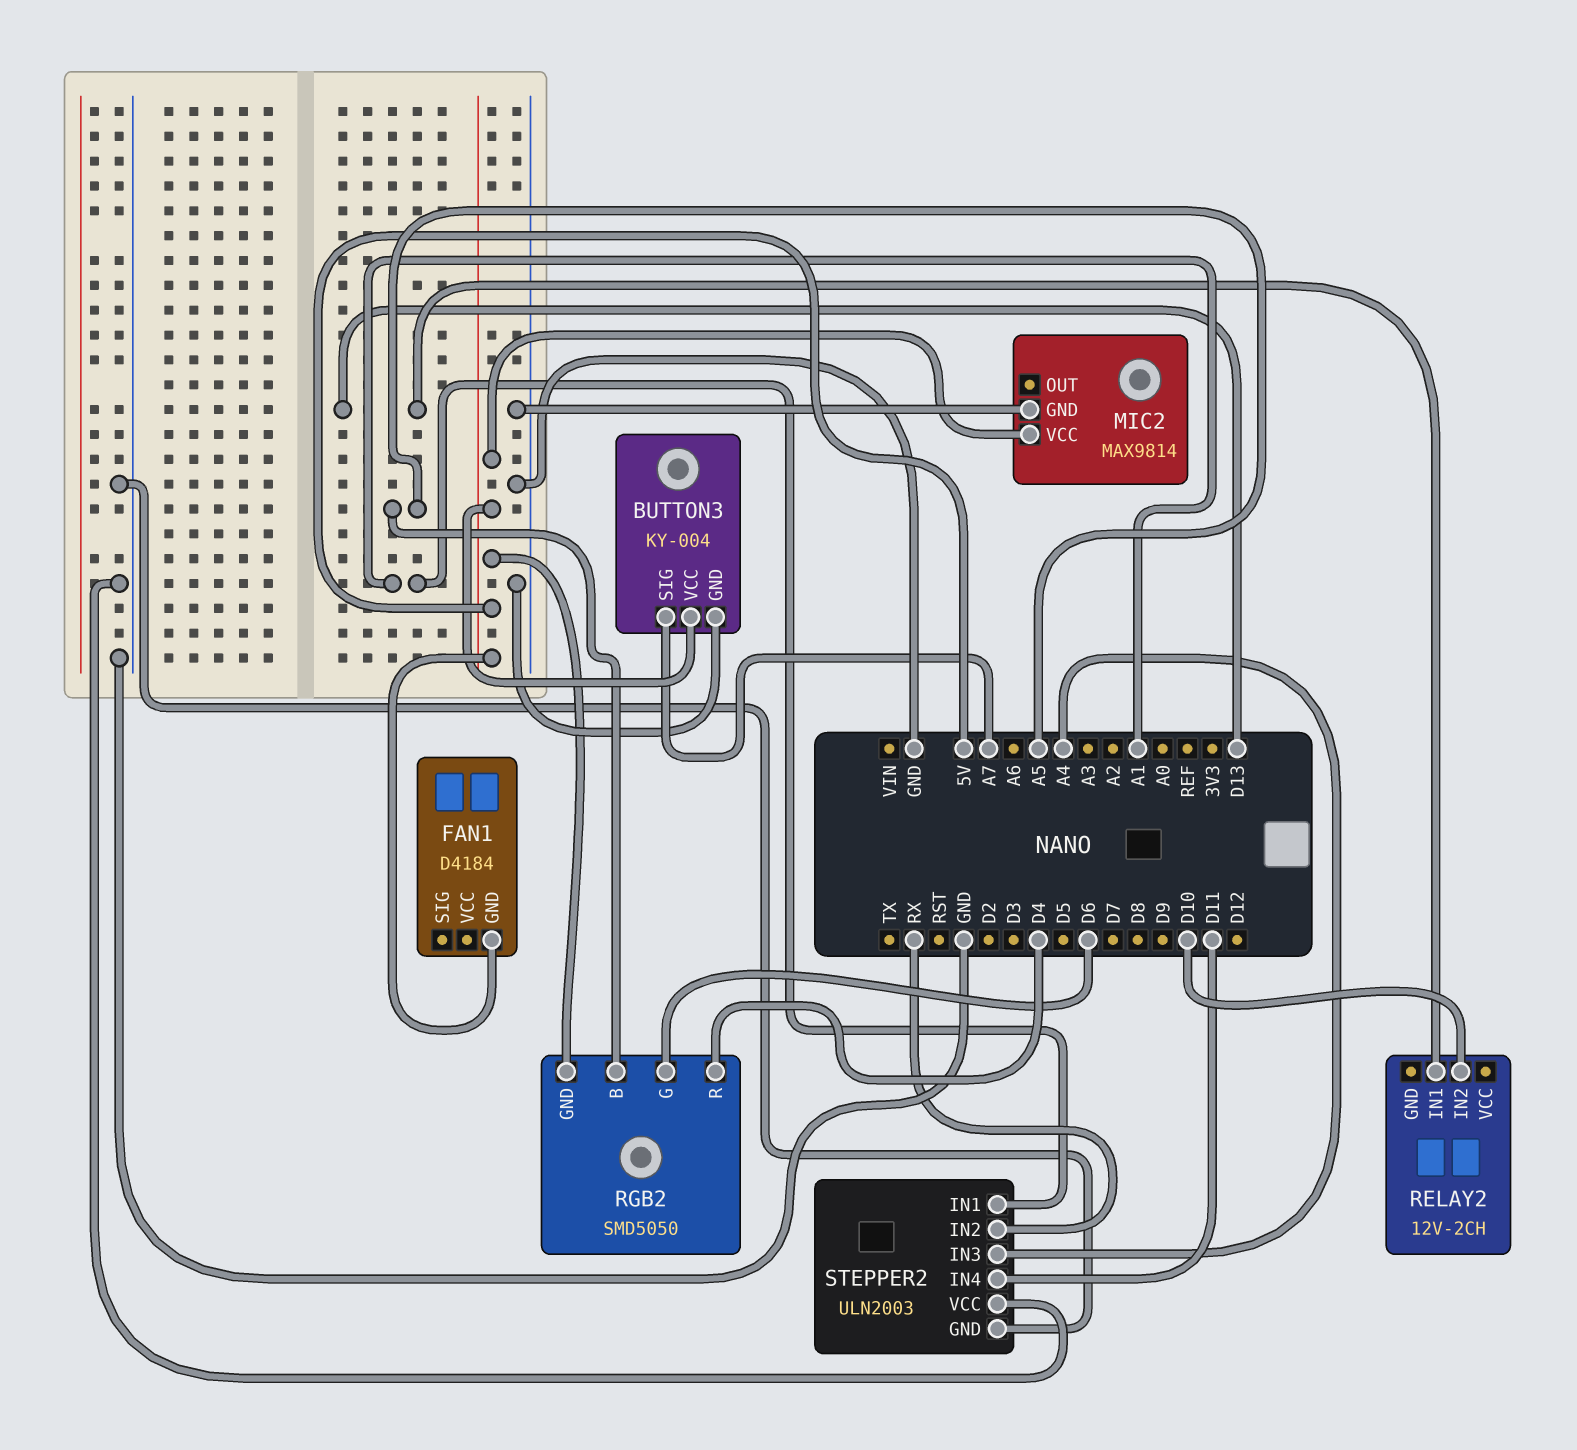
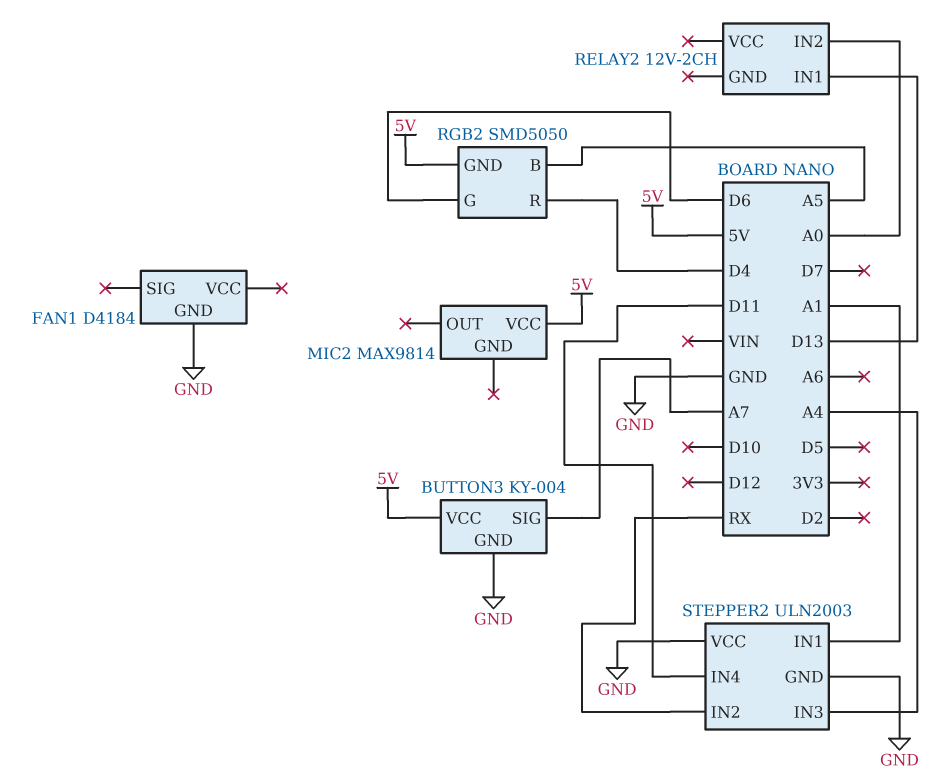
FAN1 pin GND: 5V -> GND
MIC2 pin GND: GND -> none
RELAY2 pin IN2: D10 -> A0

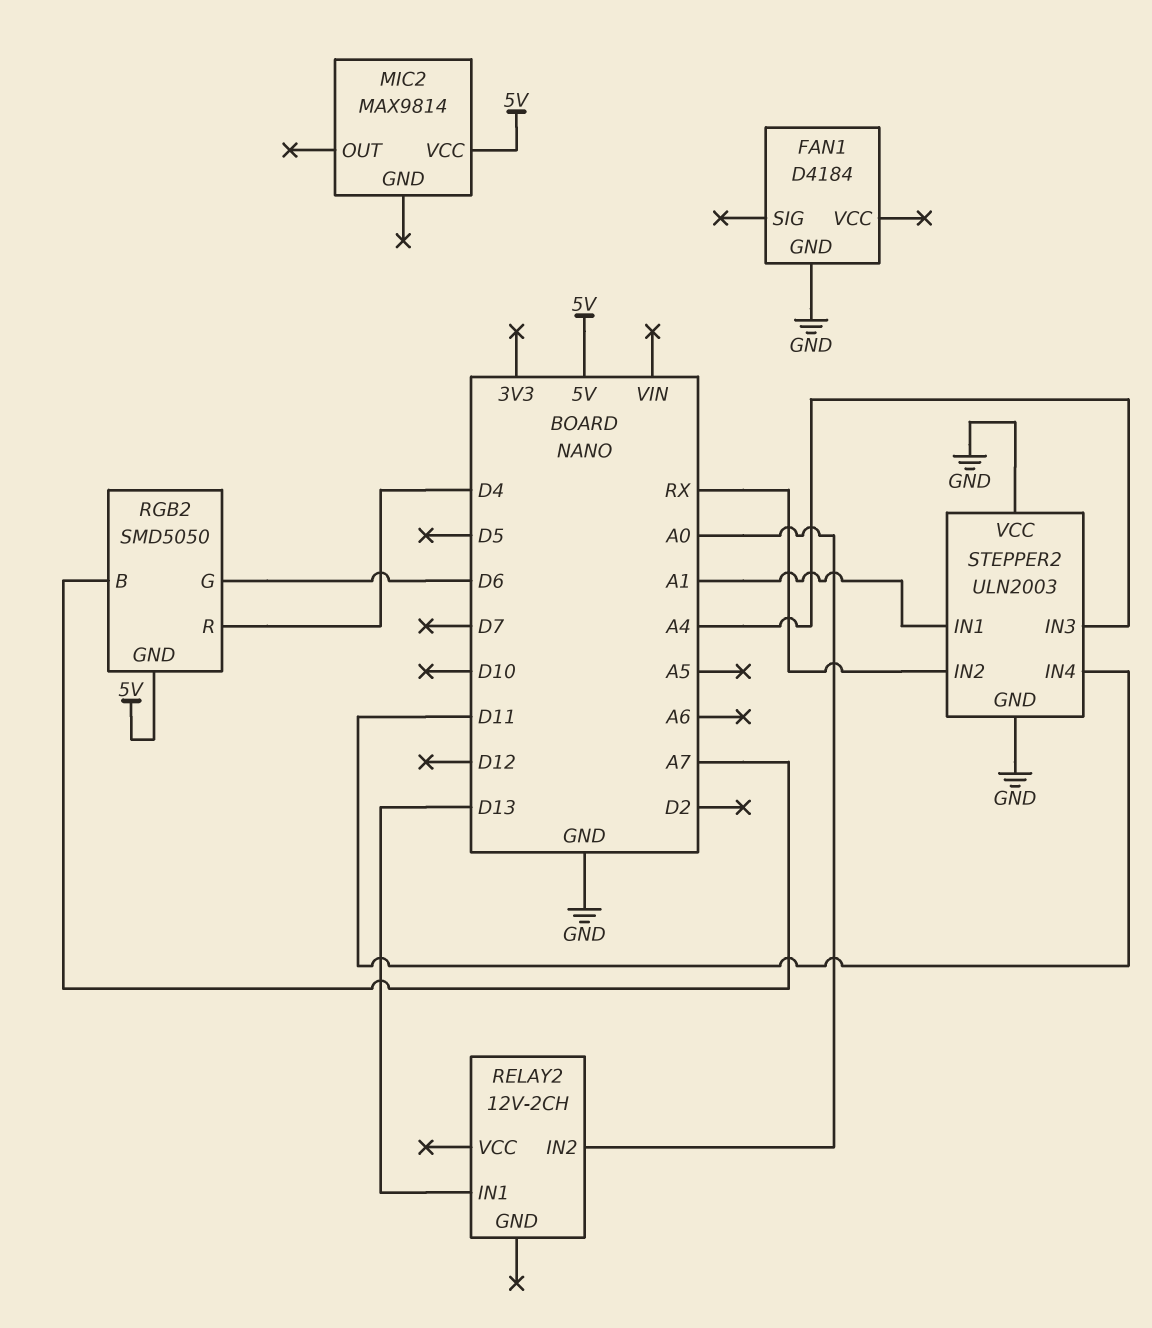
BUTTON3: KY-004 -> none
BUTTON3 pin GND: GND -> none
BUTTON3 pin SIG: A7 -> none
BUTTON3 pin VCC: 5V -> none
RGB2 pin B: A5 -> A7

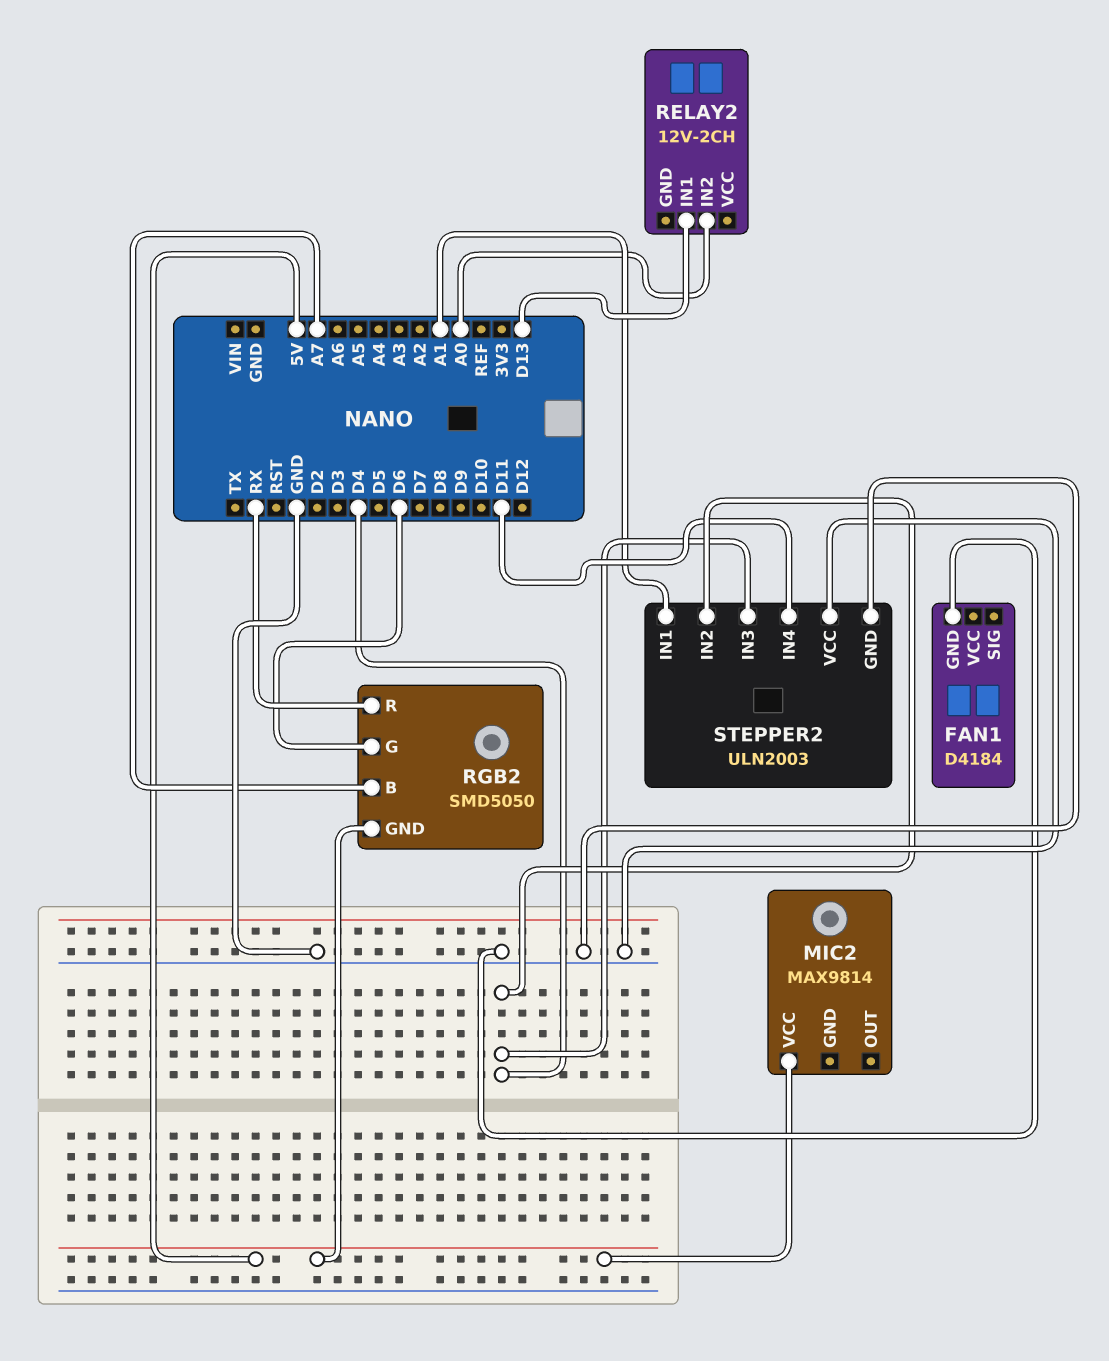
RGB2 pin R: D4 -> RX
STEPPER2 pin IN2: RX -> D4
STEPPER2 pin IN3: A4 -> D4

